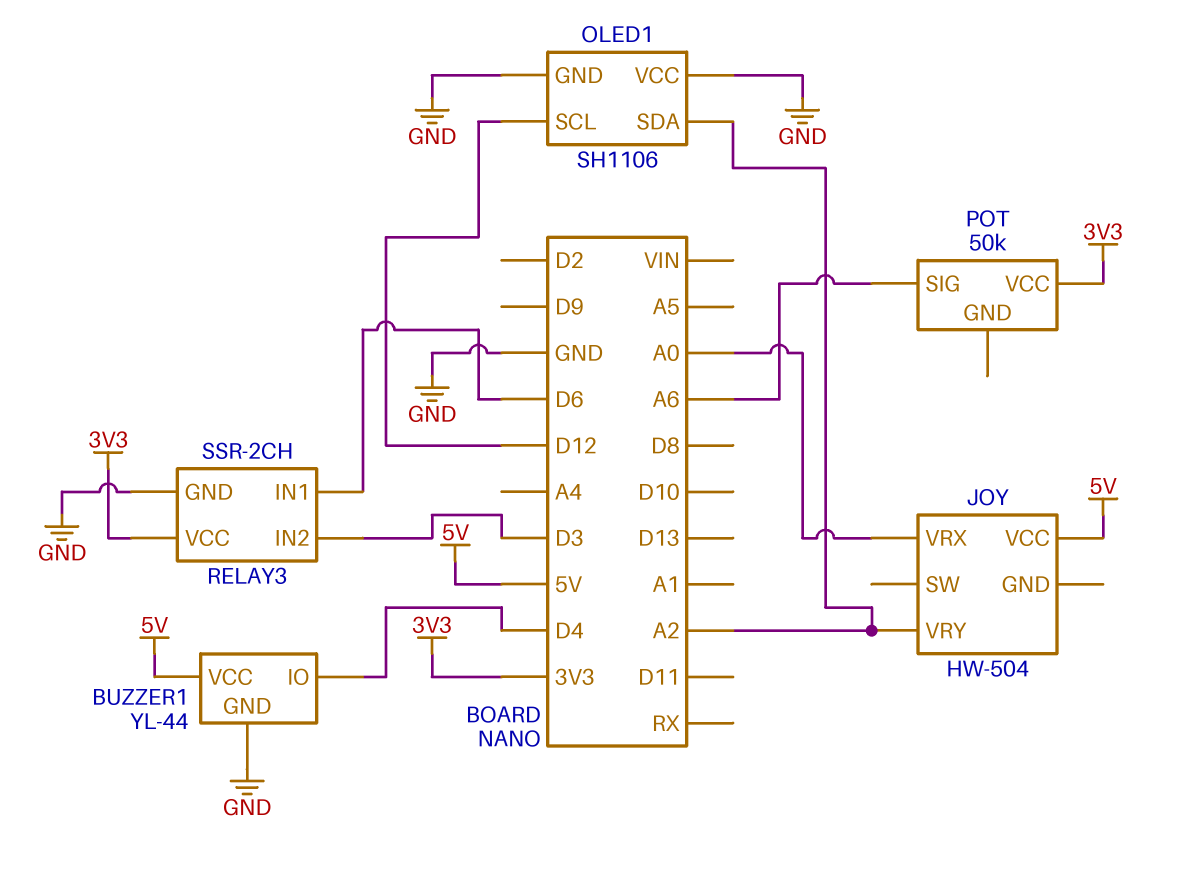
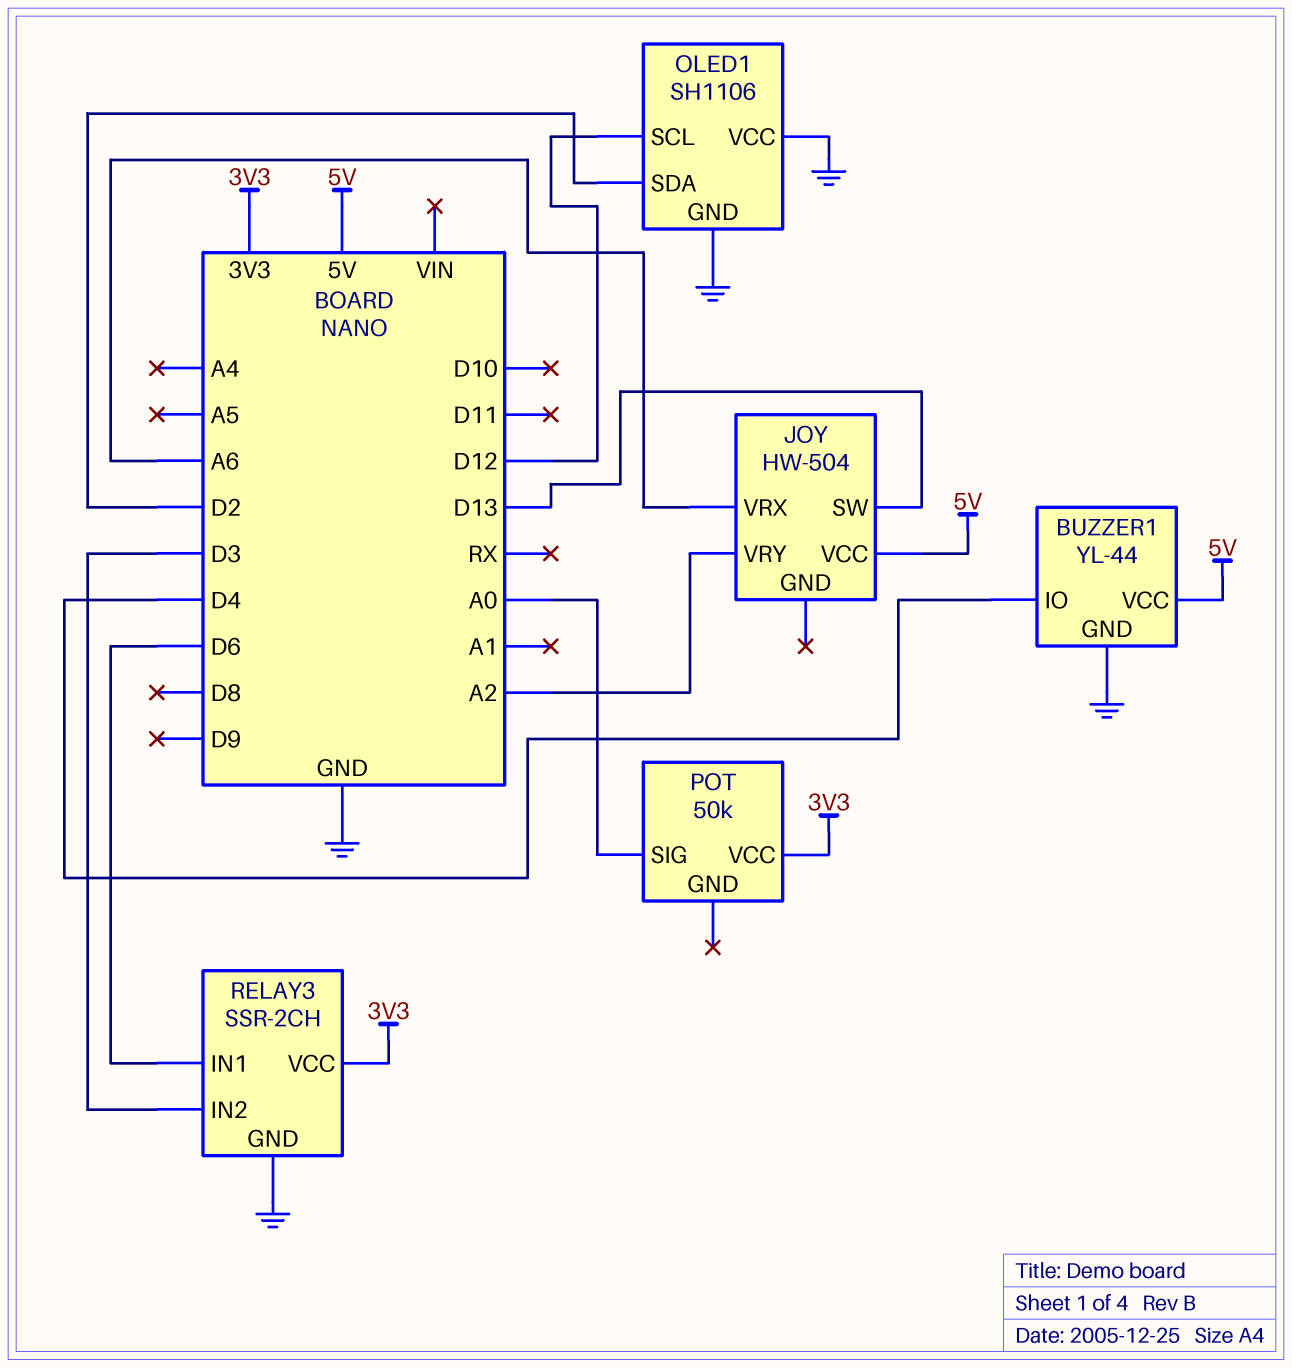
JOY pin SW: none -> D13
JOY pin VRX: A0 -> A6
OLED1 pin SDA: A2 -> D2
POT pin SIG: A6 -> A0

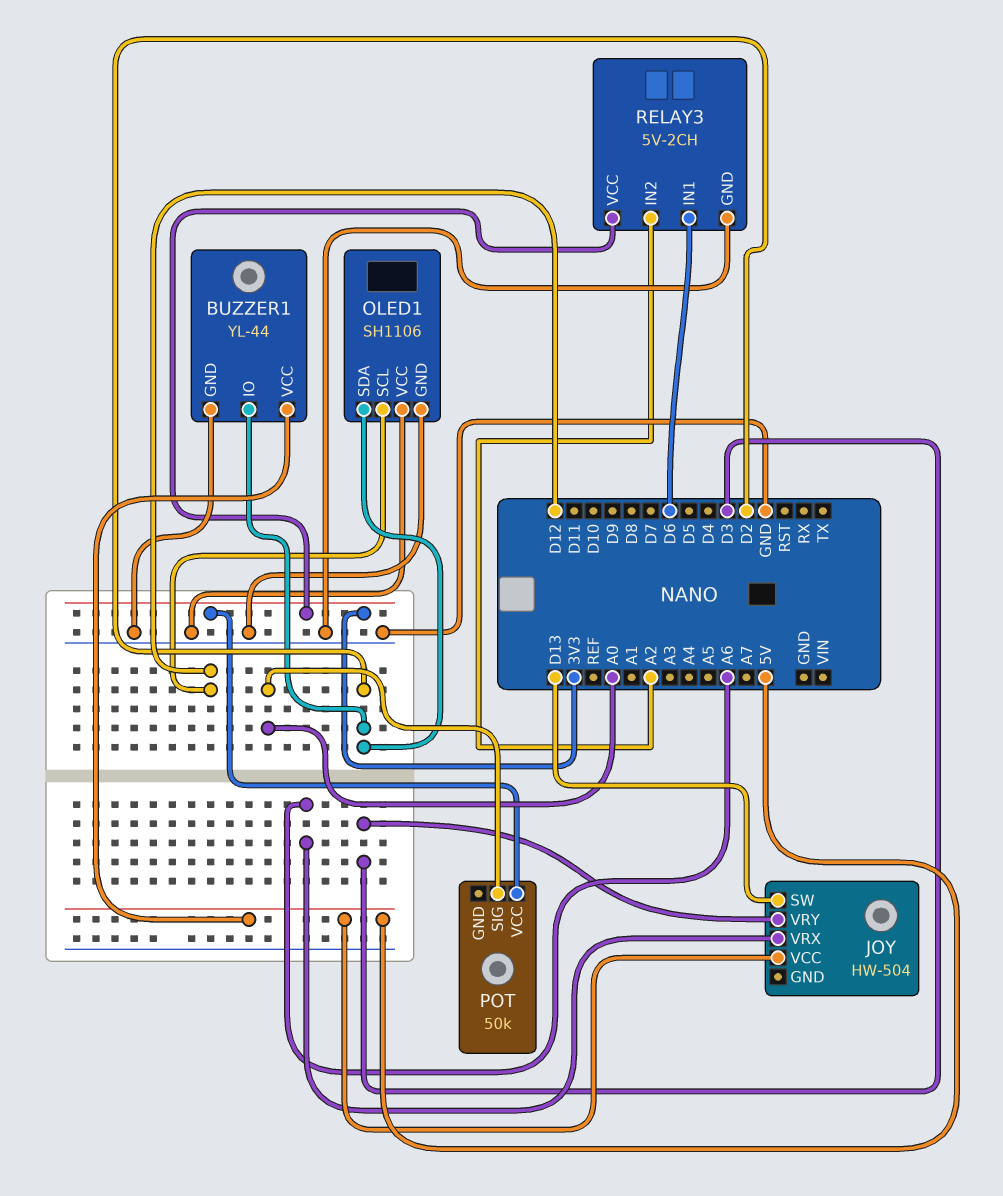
BUZZER1 pin IO: D4 -> D2
JOY pin VRY: A2 -> D3
RELAY3: SSR-2CH -> 5V-2CH
RELAY3 pin IN2: D3 -> A2

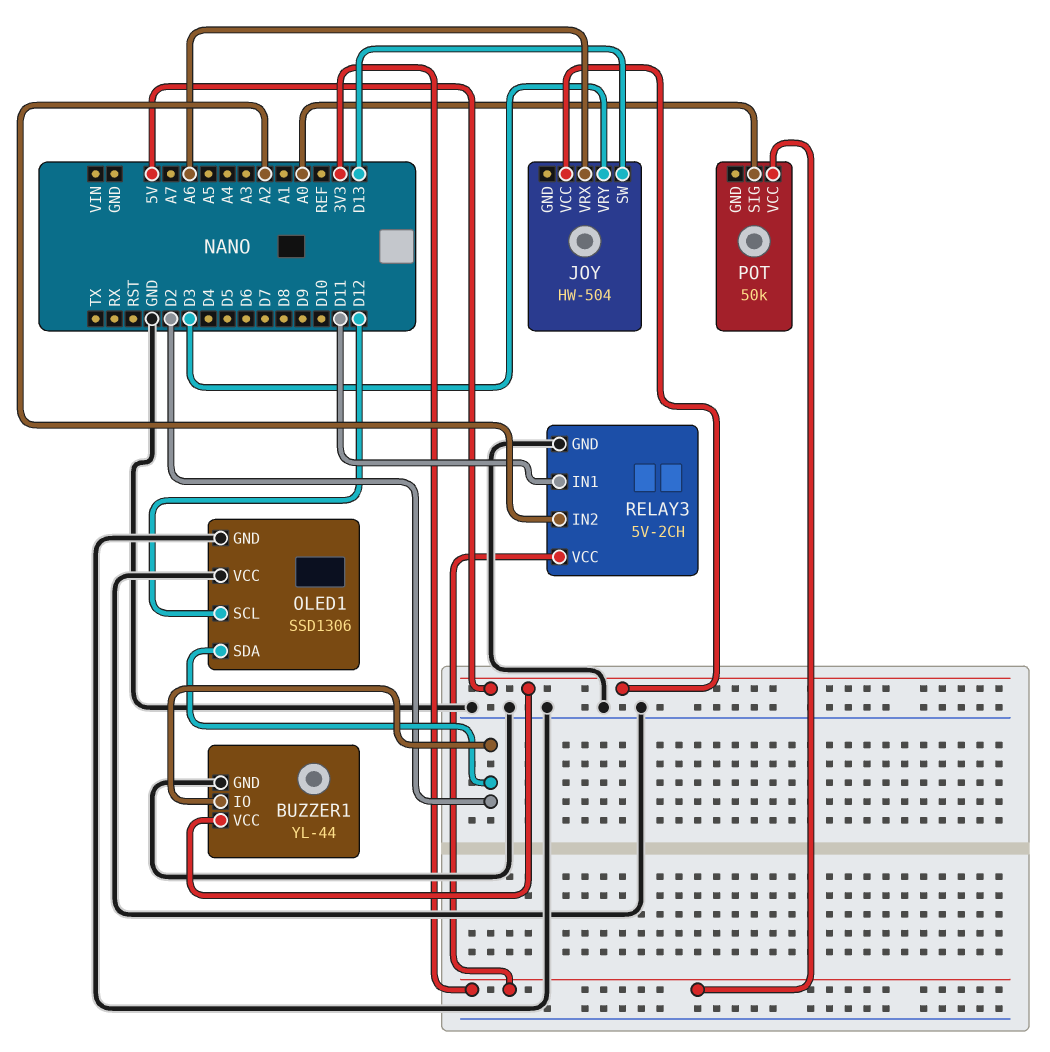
OLED1: SH1106 -> SSD1306
RELAY3 pin IN1: D6 -> D11

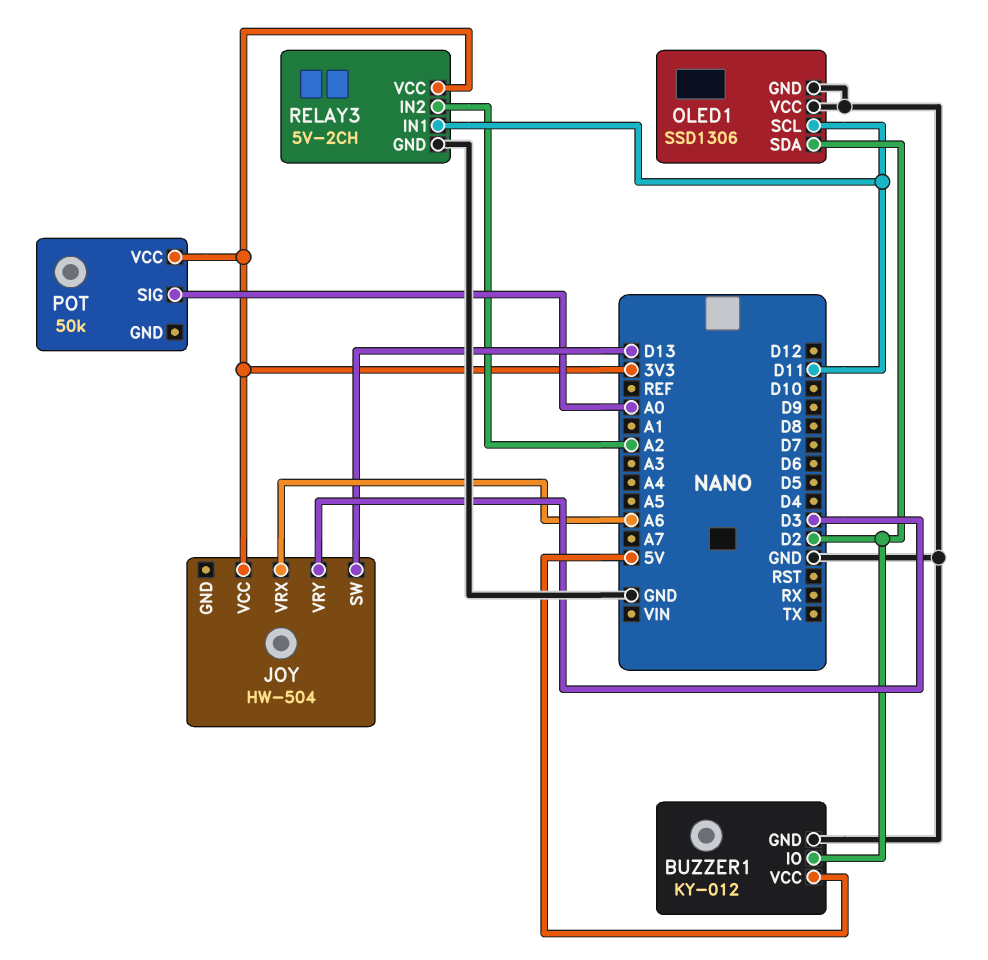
BUZZER1: YL-44 -> KY-012
JOY pin VCC: 5V -> 3V3
OLED1 pin SCL: D12 -> D11

